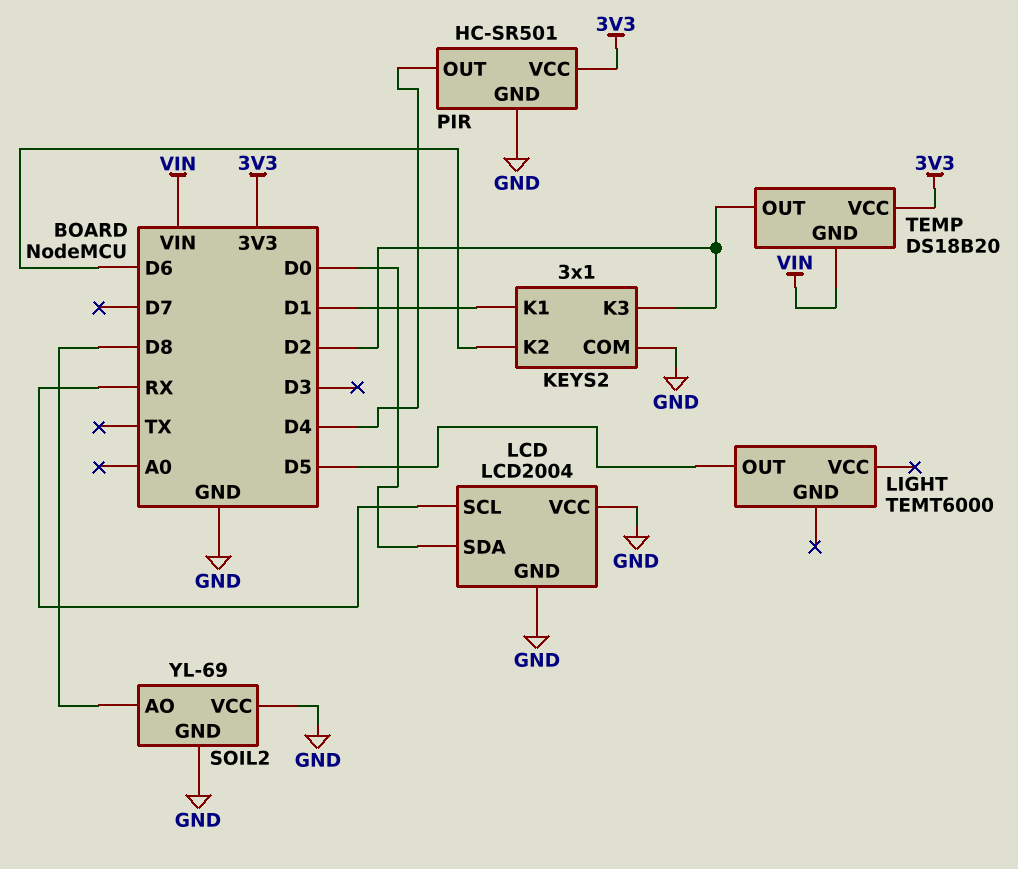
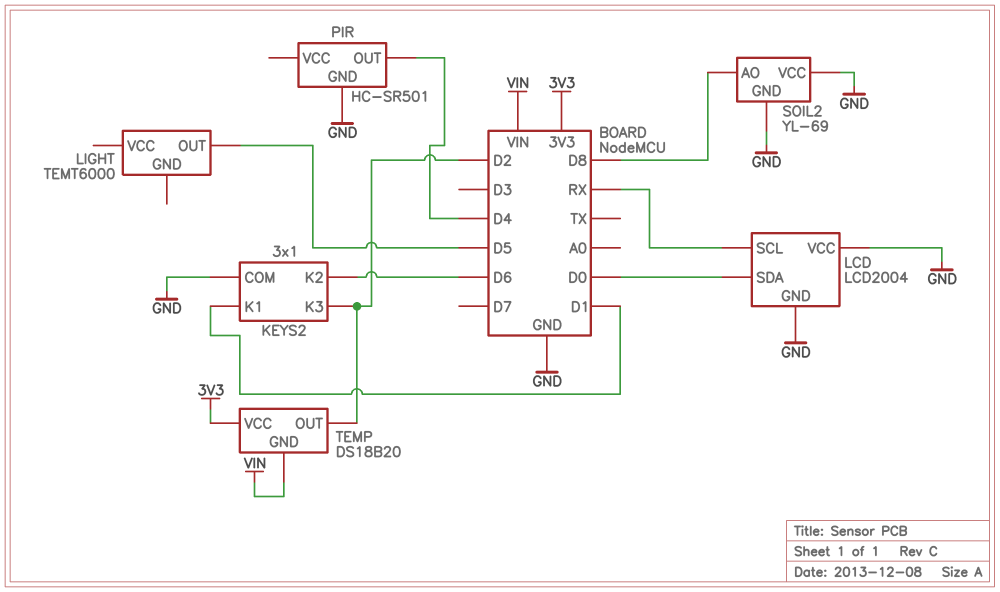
PIR pin VCC: 3V3 -> none

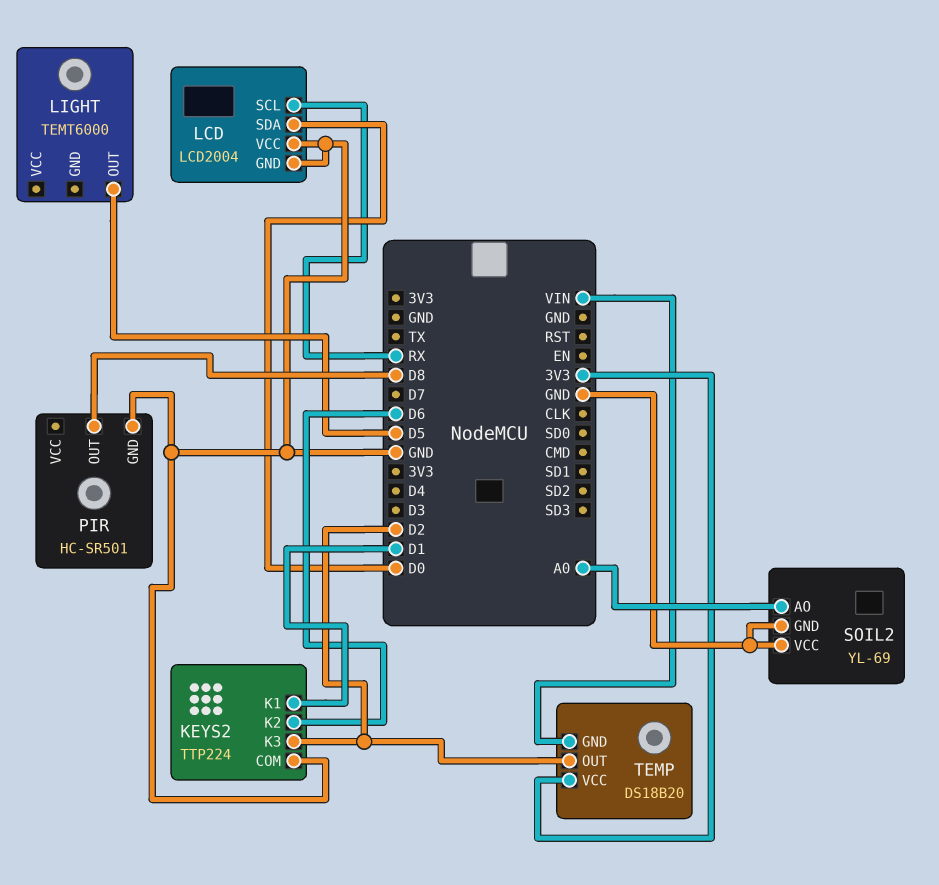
KEYS2: 3x1 -> TTP224
PIR pin OUT: D4 -> D8
SOIL2 pin AO: D8 -> A0

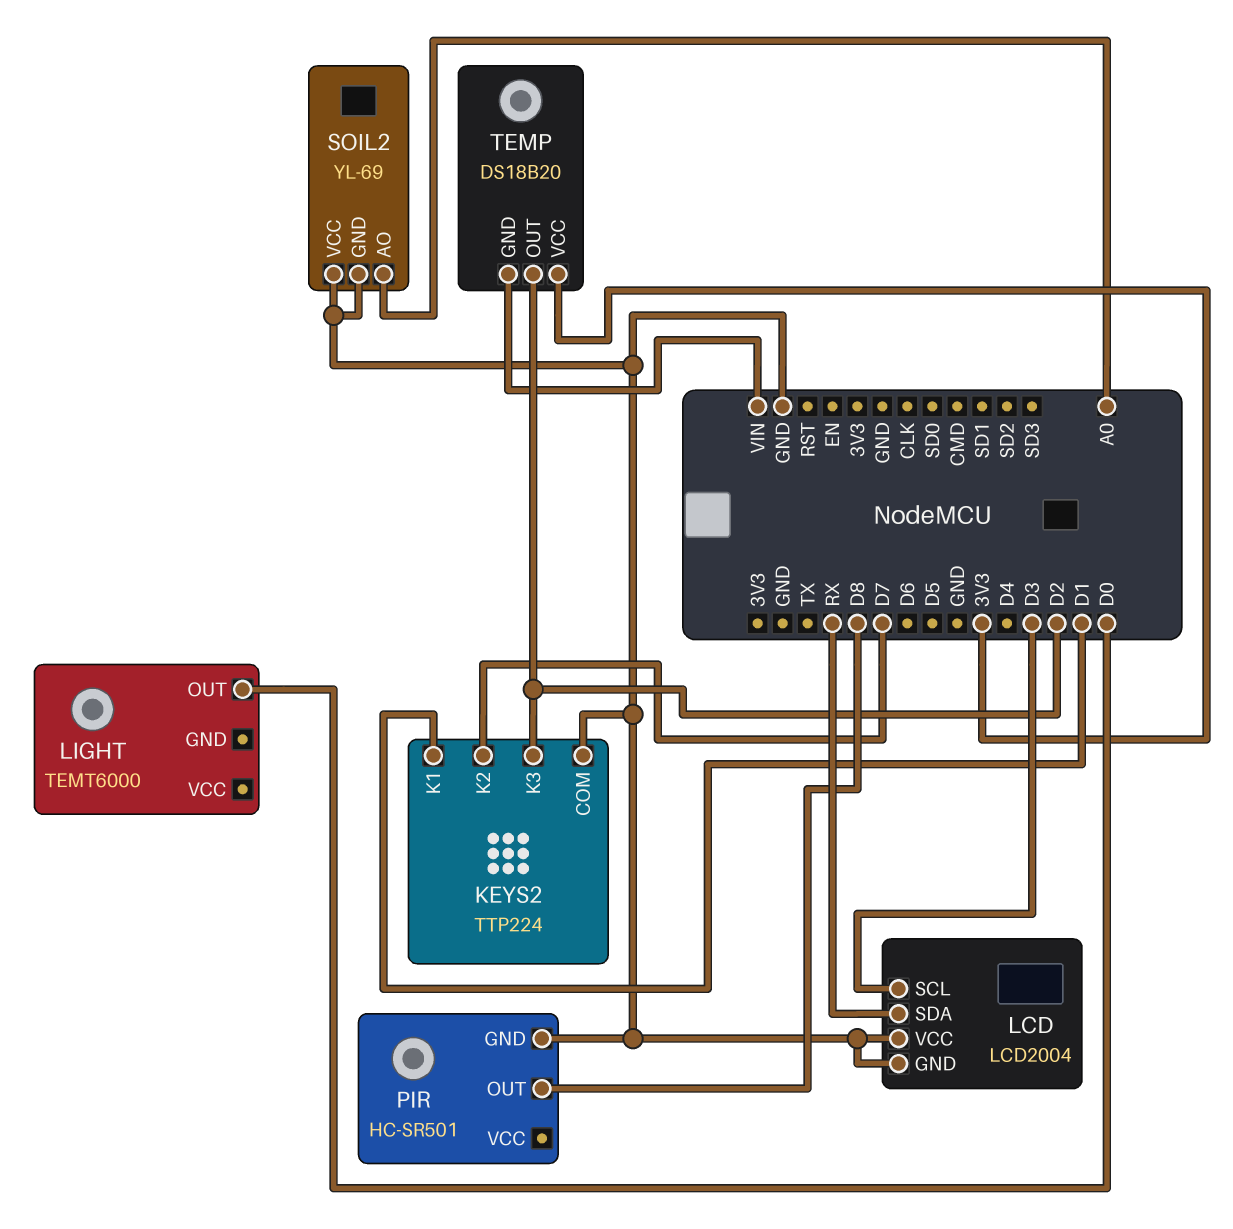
KEYS2 pin K2: D6 -> D7
LCD pin SCL: RX -> D3
LCD pin SDA: D0 -> RX
LIGHT pin OUT: D5 -> D0

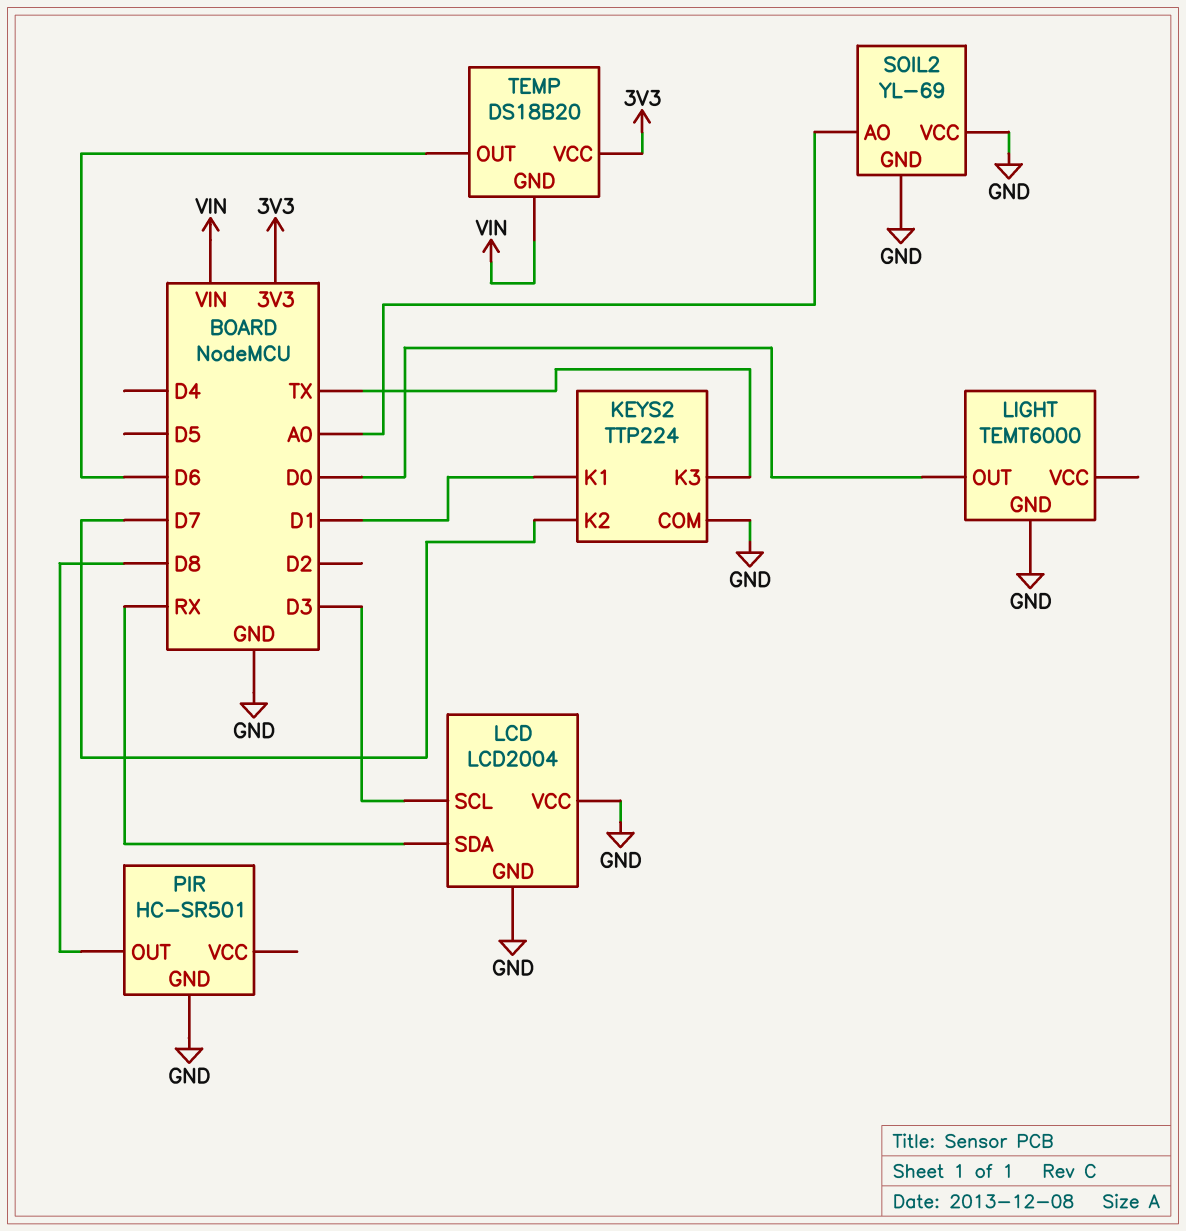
KEYS2 pin K3: D2 -> TX
LIGHT pin GND: none -> GND
TEMP pin OUT: D2 -> D6

